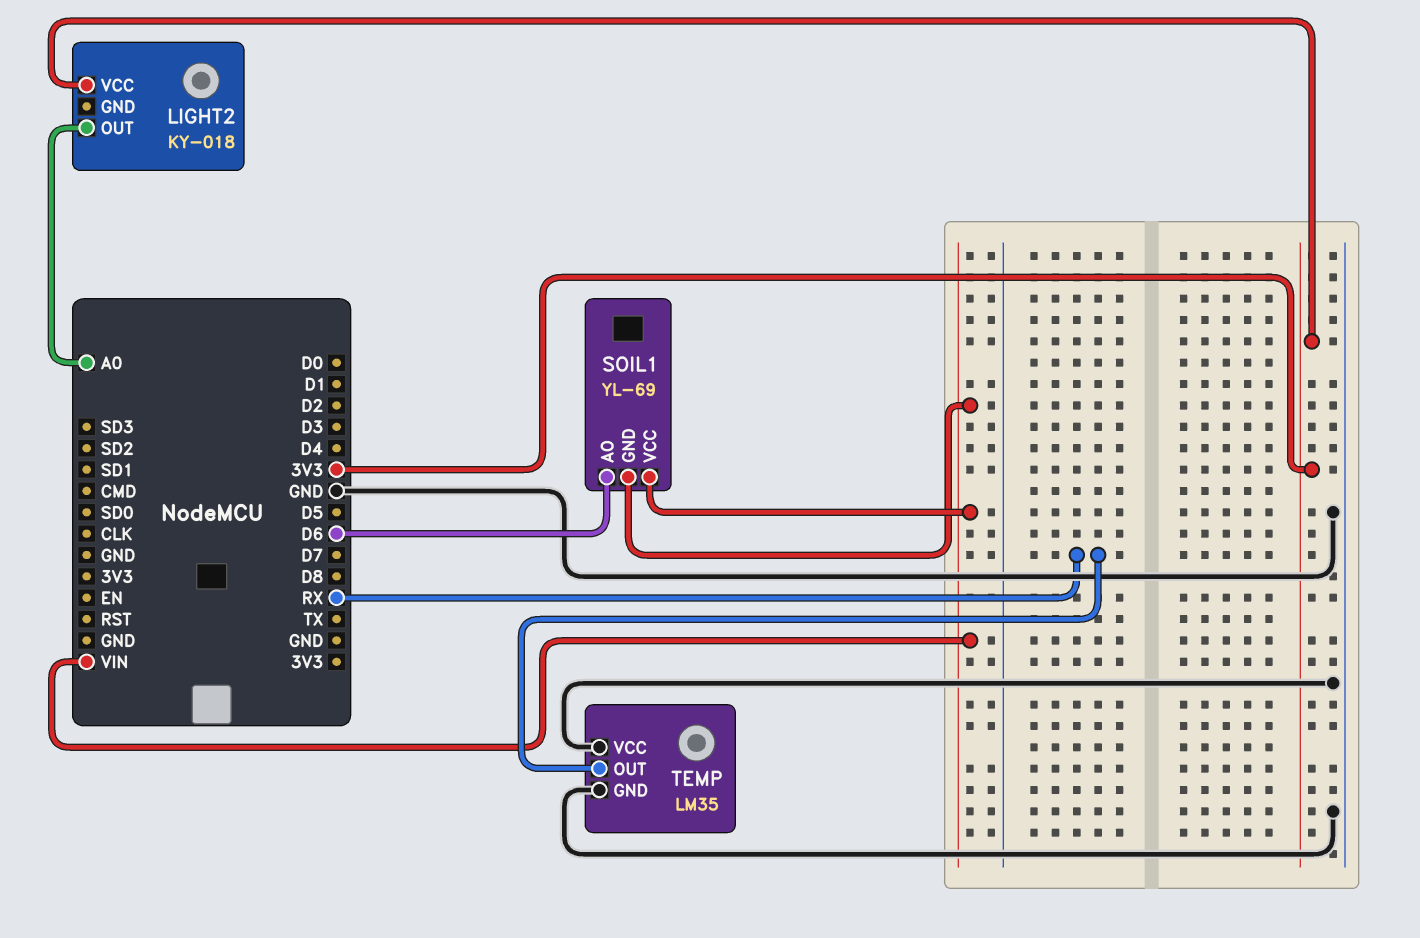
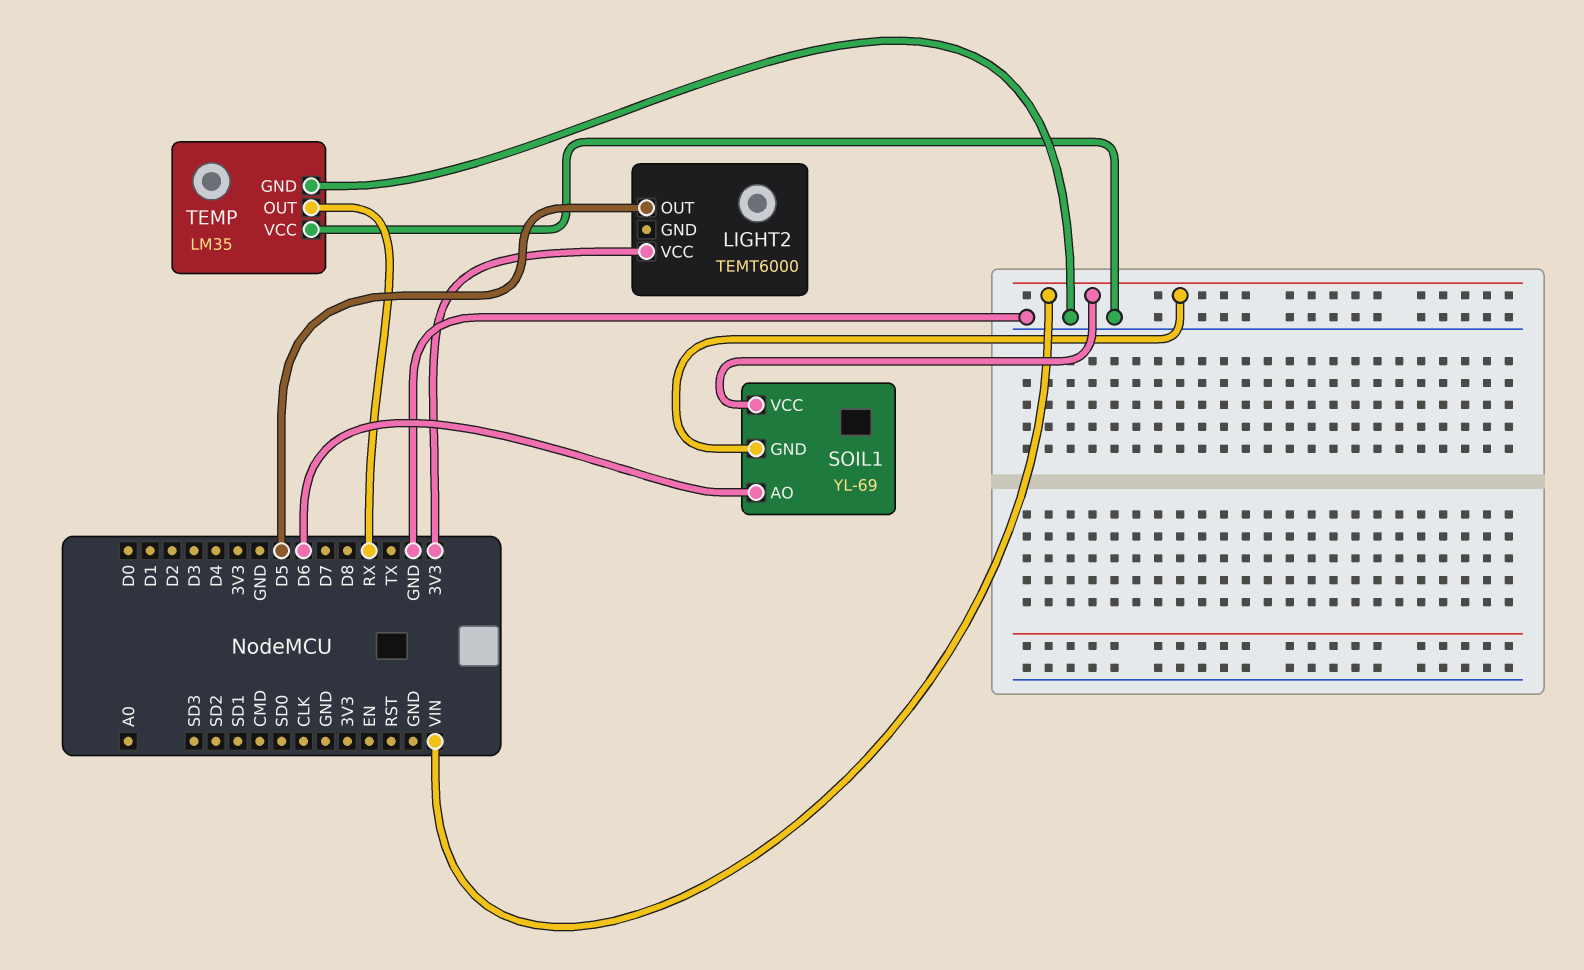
LIGHT2: KY-018 -> TEMT6000
LIGHT2 pin OUT: A0 -> D5

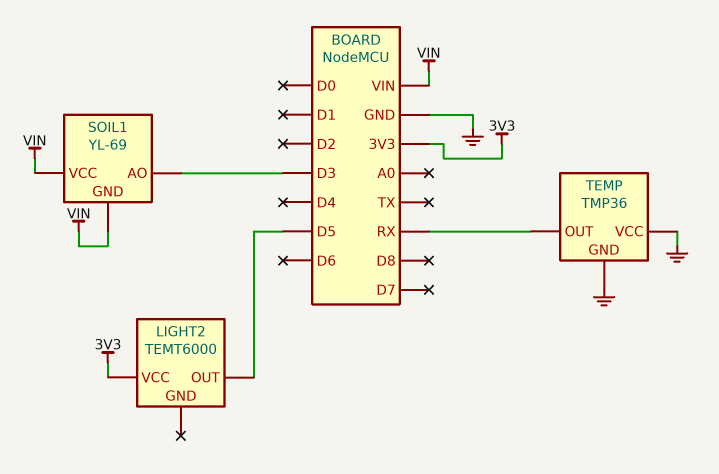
SOIL1 pin AO: D6 -> D3
TEMP: LM35 -> TMP36

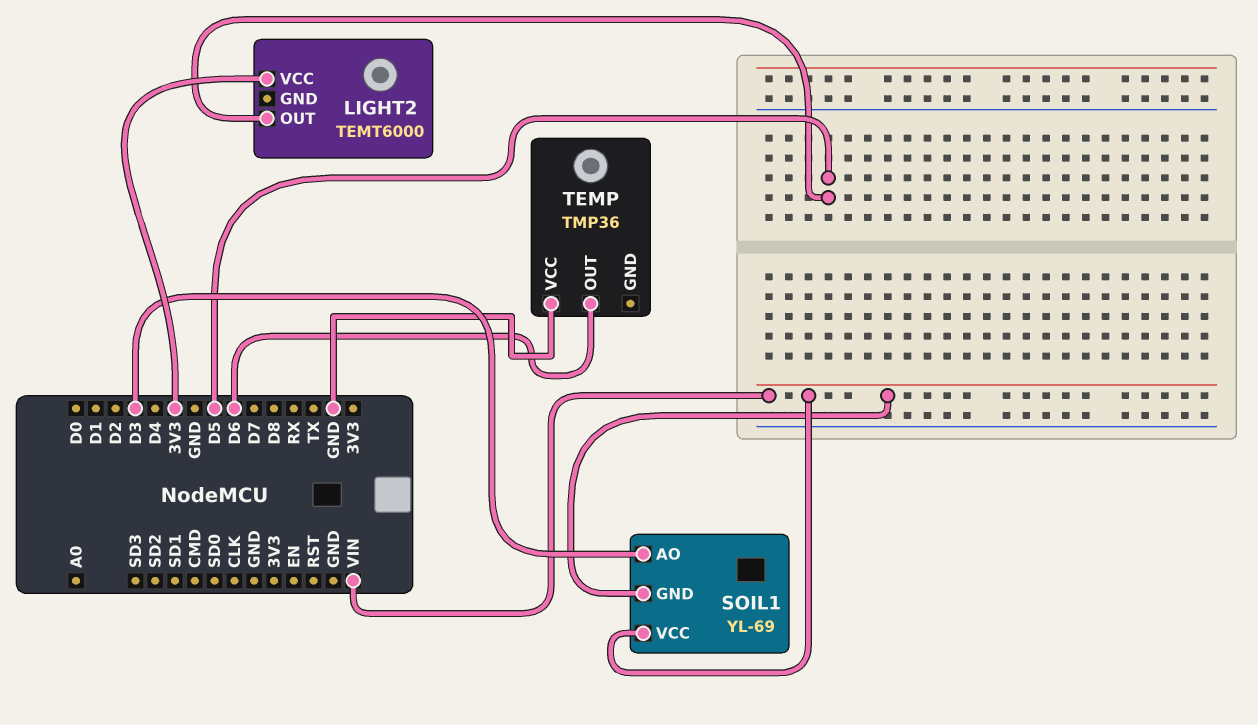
TEMP pin GND: GND -> none
TEMP pin OUT: RX -> D6

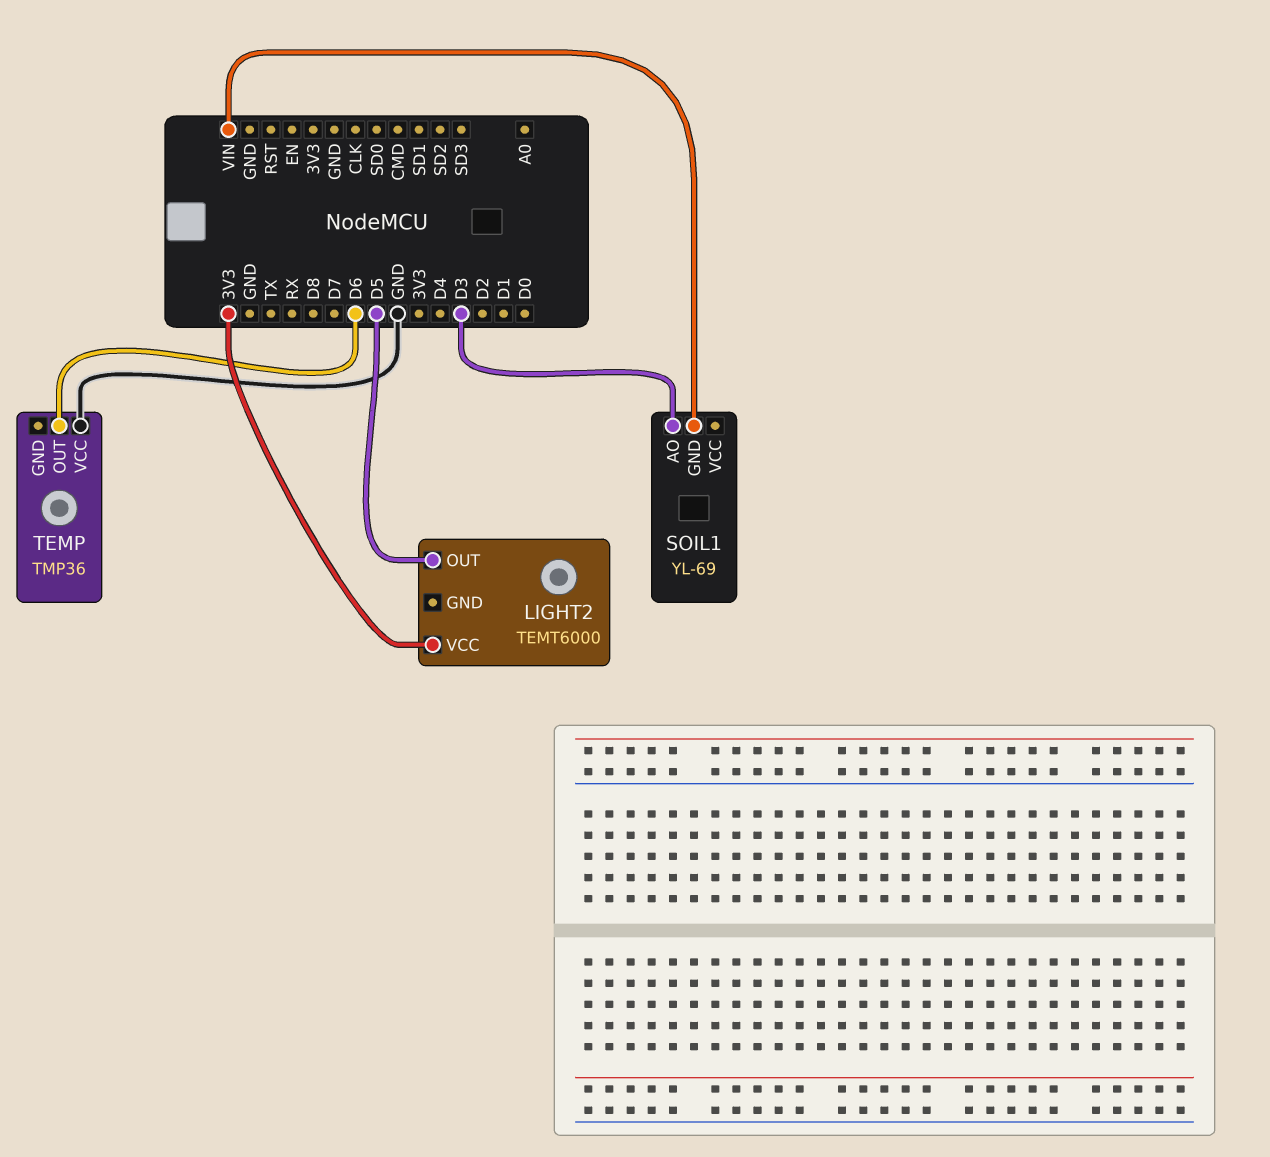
SOIL1 pin VCC: VIN -> none

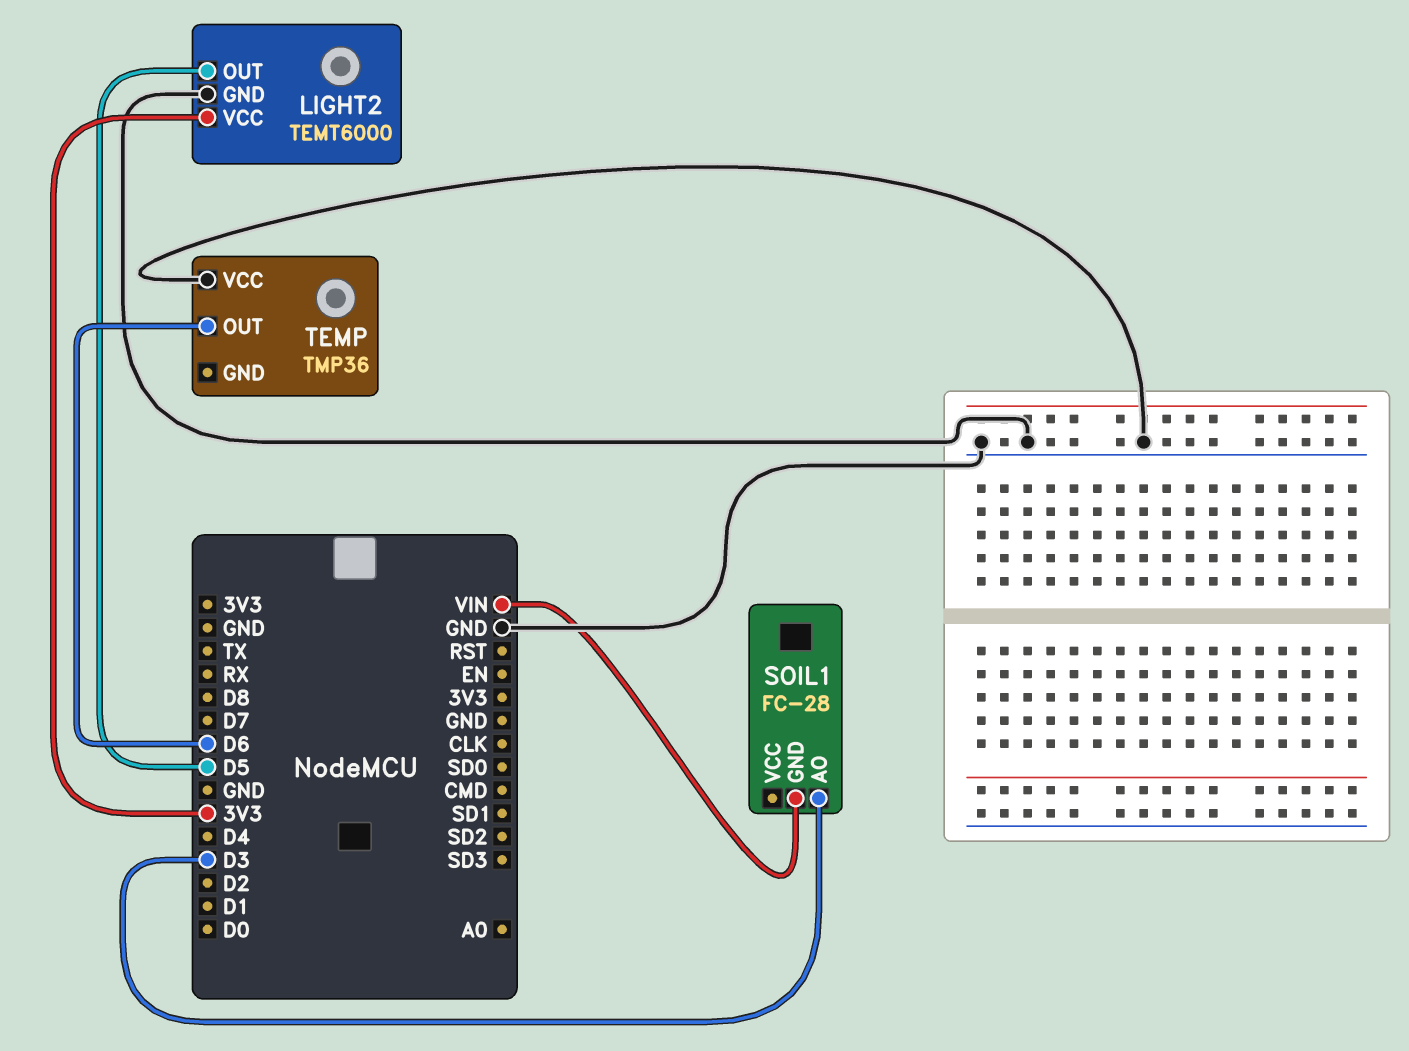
LIGHT2 pin GND: none -> GND
SOIL1: YL-69 -> FC-28

